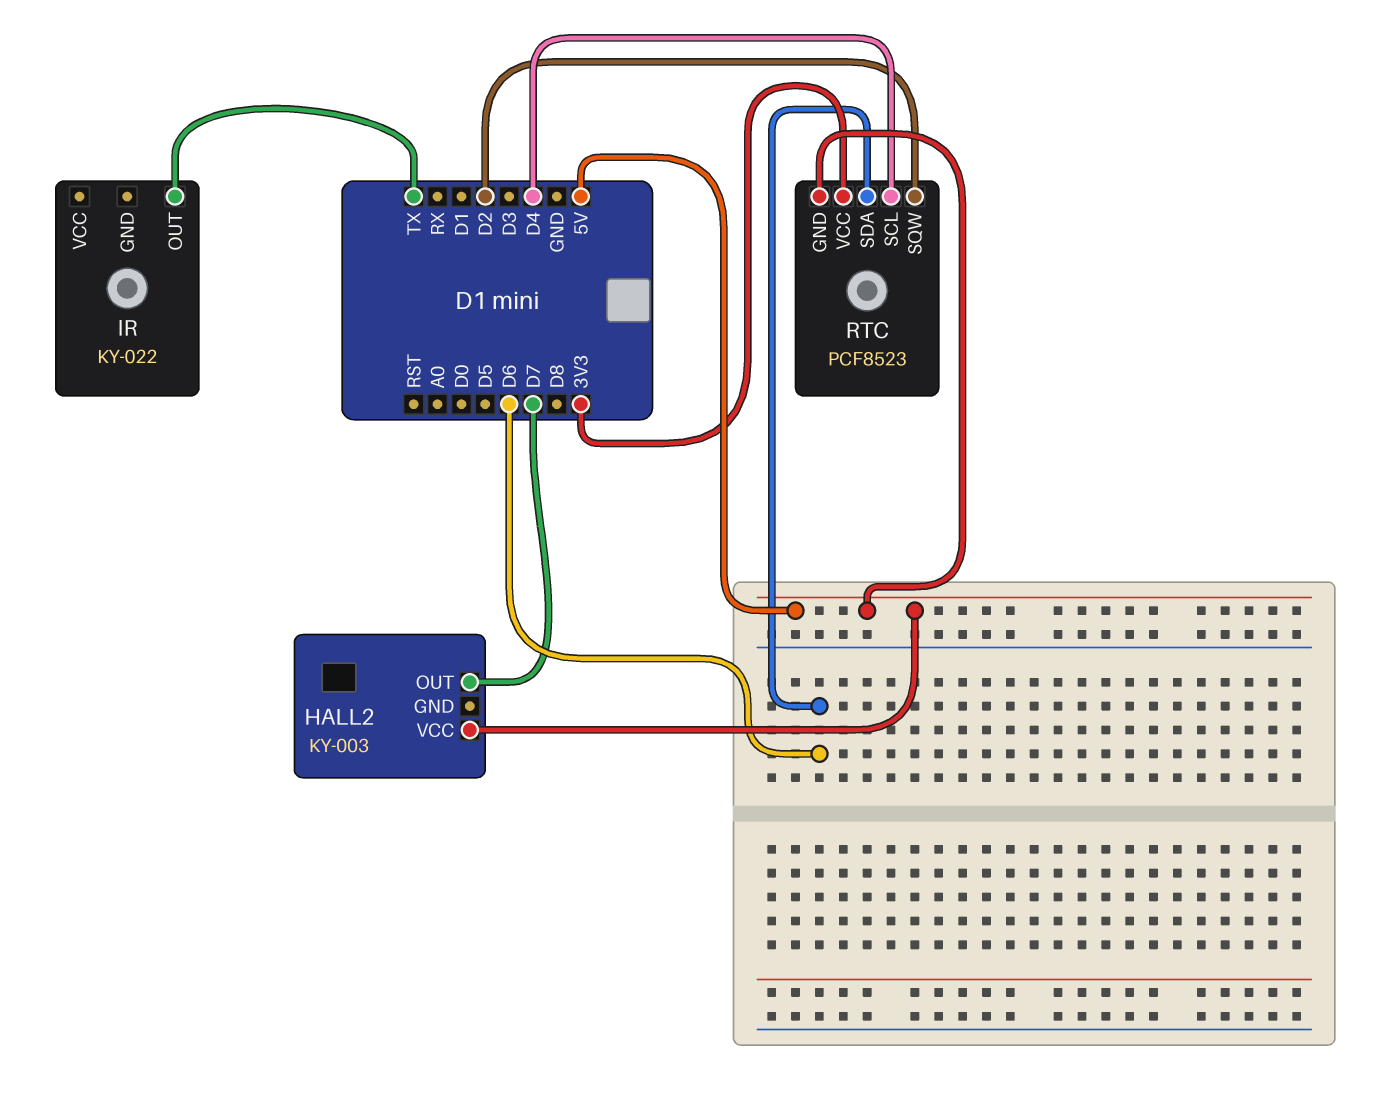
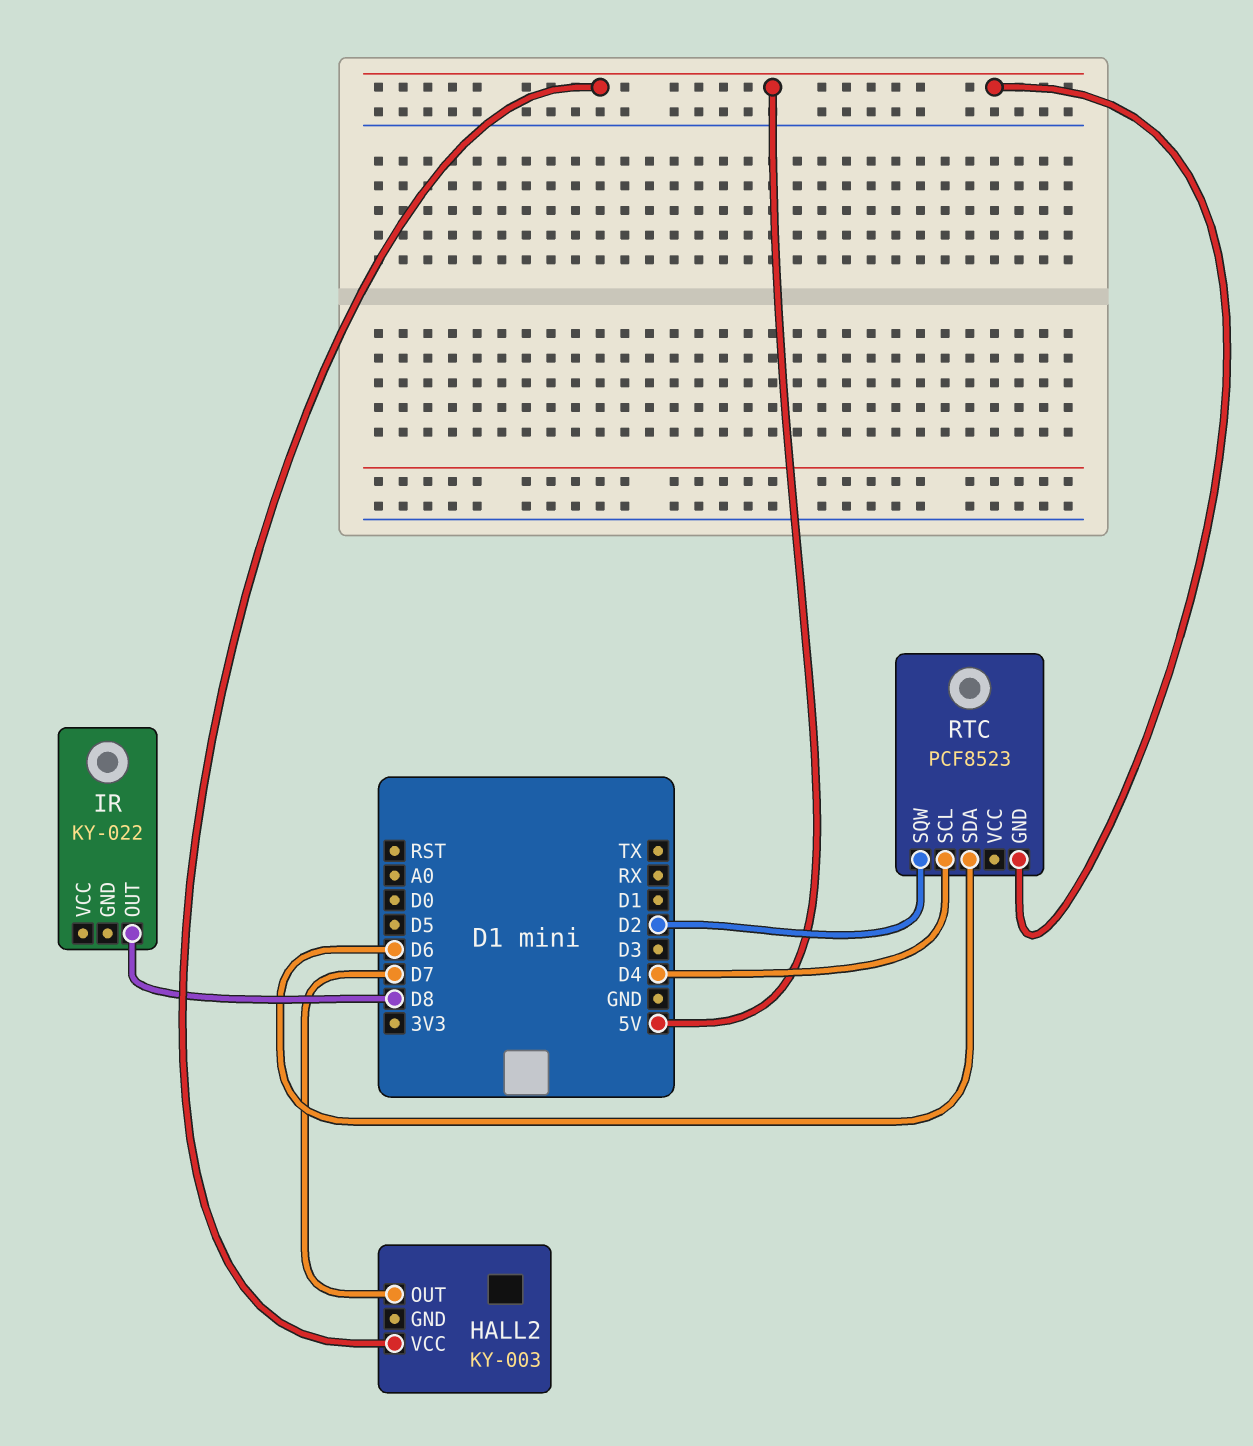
IR pin OUT: TX -> D8
RTC pin VCC: 3V3 -> none

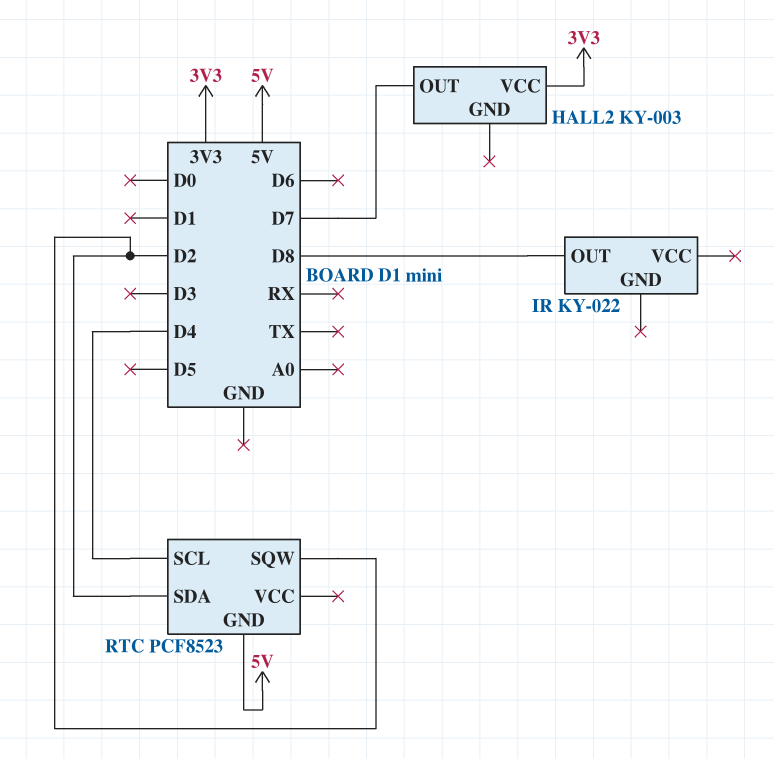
HALL2 pin VCC: 5V -> 3V3
RTC pin SDA: D6 -> D2

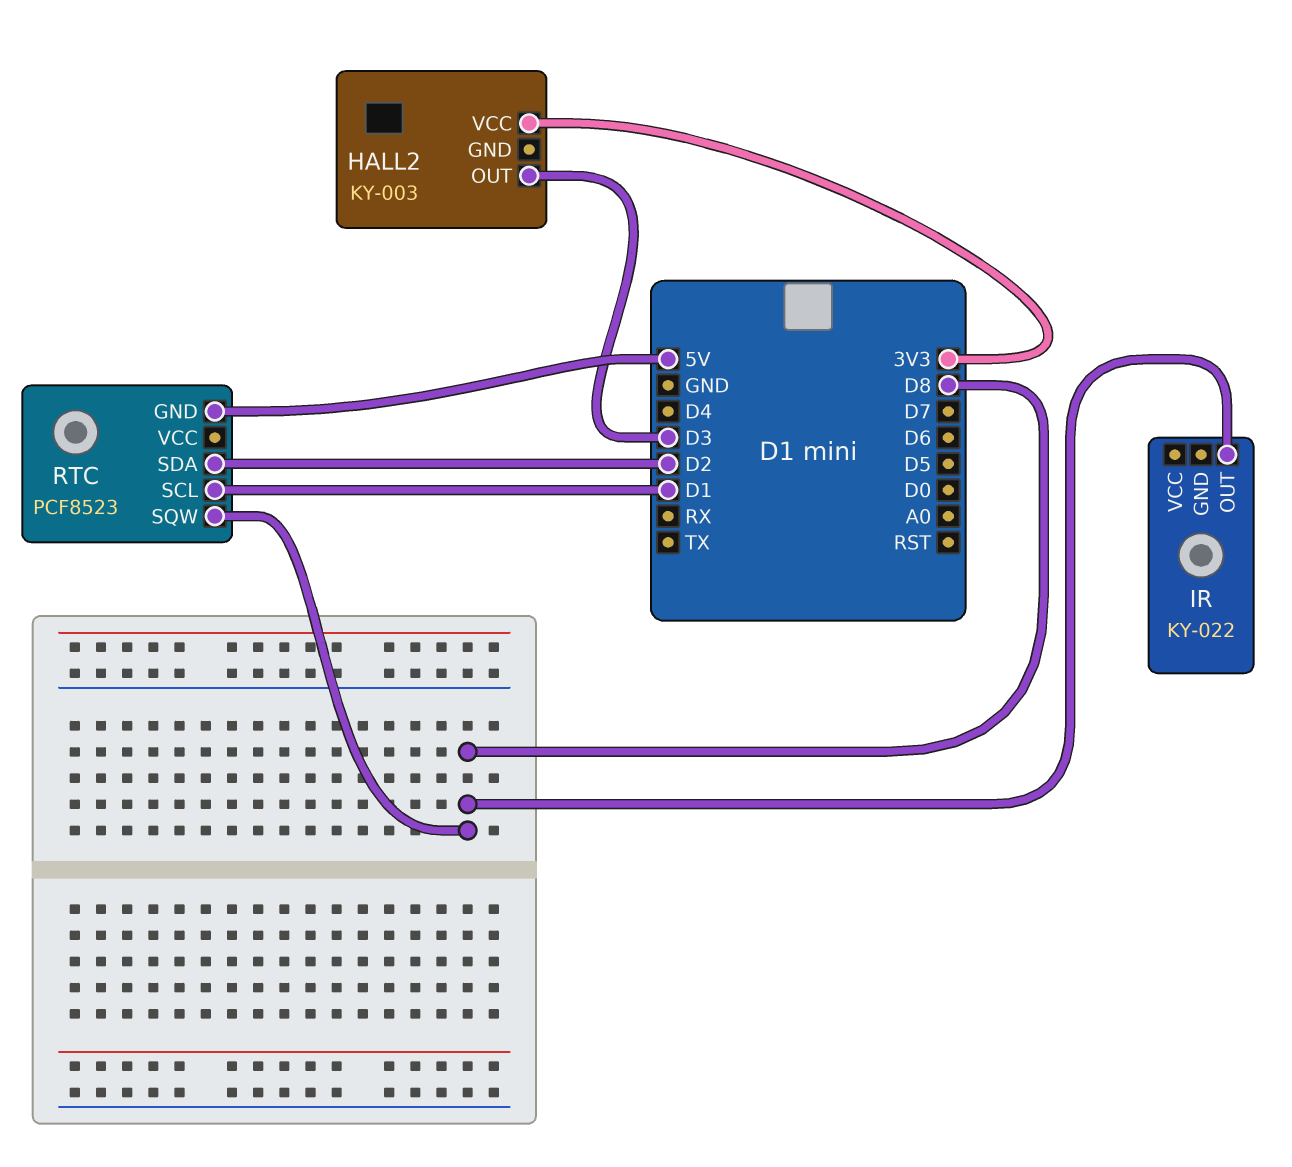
HALL2 pin OUT: D7 -> D3
RTC pin SCL: D4 -> D1
RTC pin SQW: D2 -> D8

